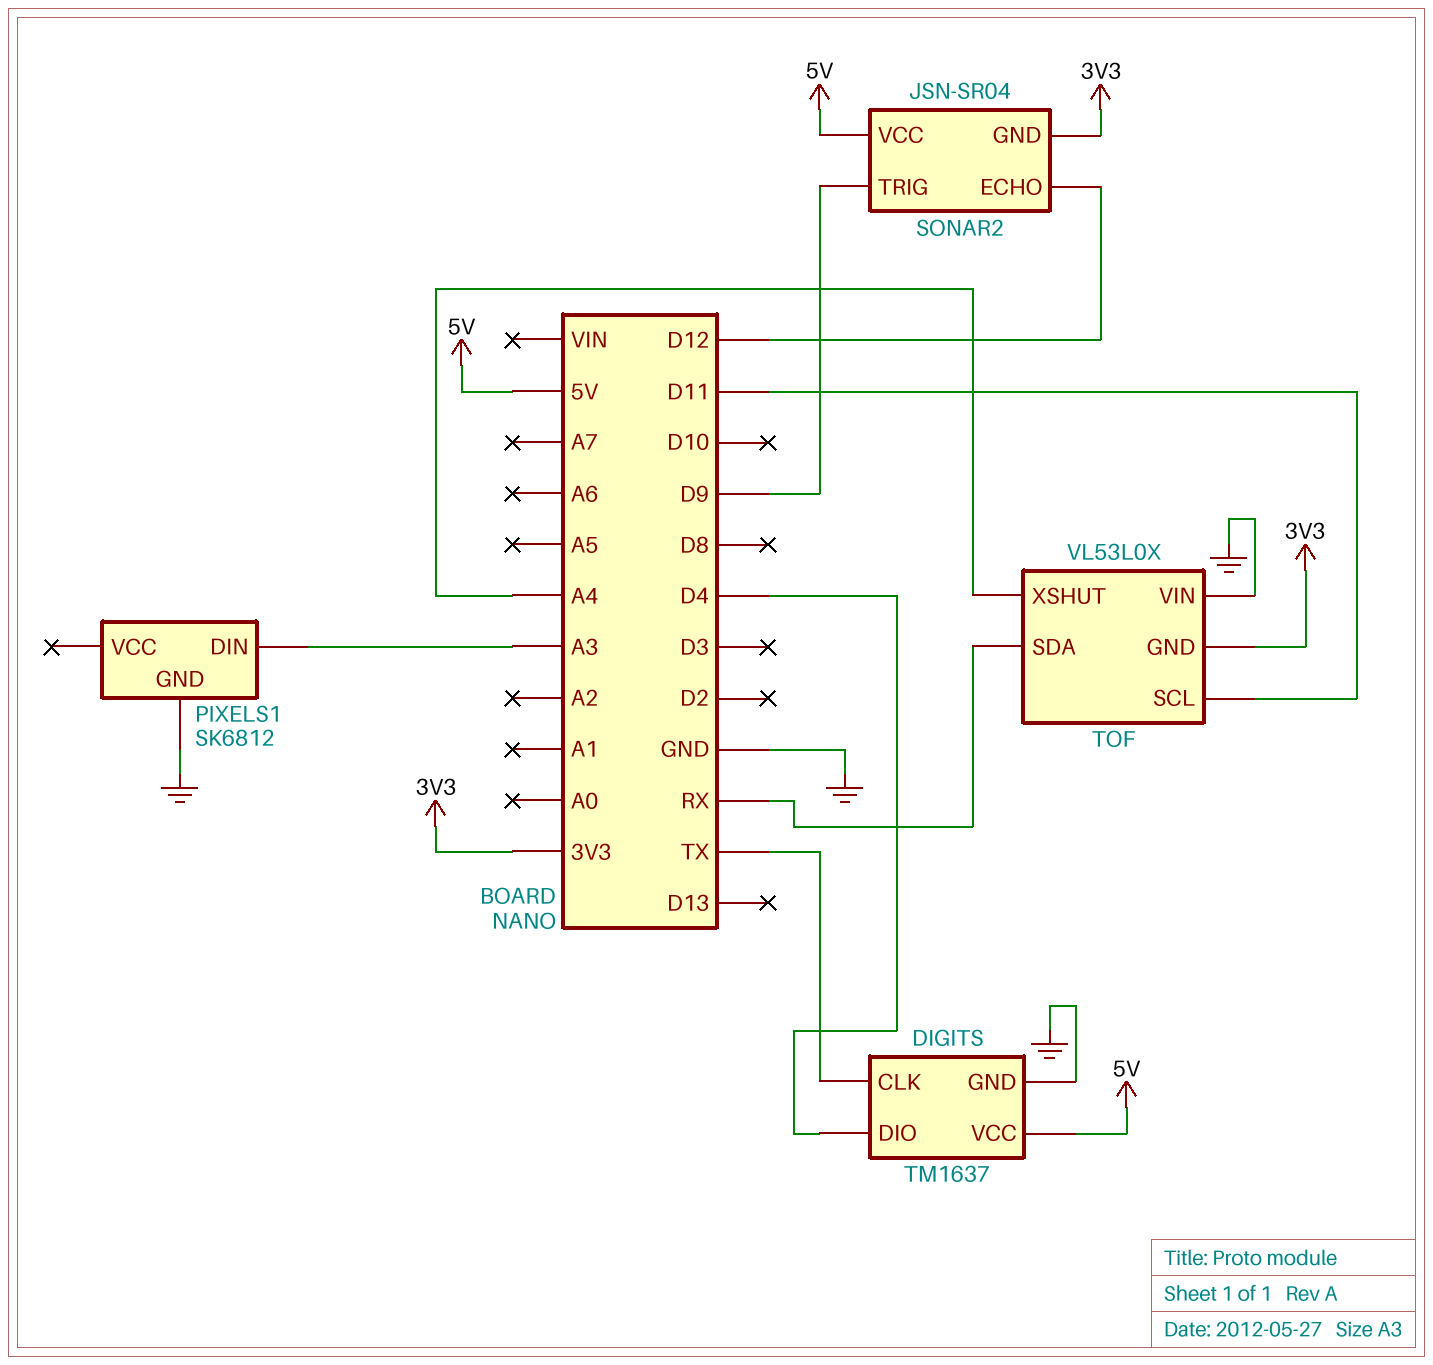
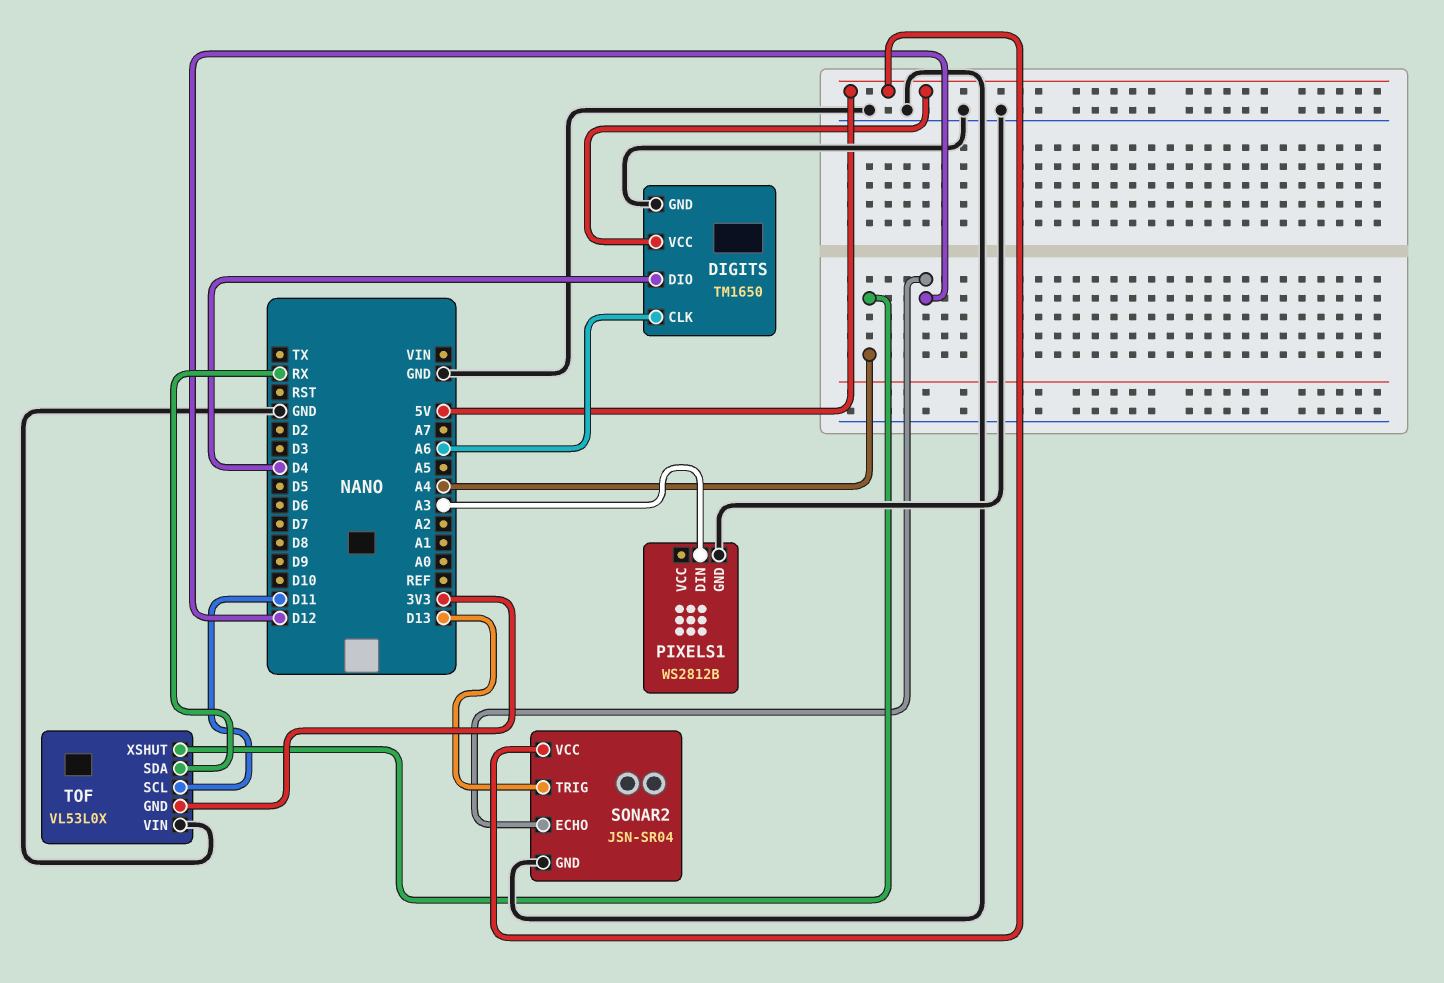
DIGITS: TM1637 -> TM1650
DIGITS pin CLK: TX -> A6
PIXELS1: SK6812 -> WS2812B
SONAR2 pin GND: 3V3 -> GND
SONAR2 pin TRIG: D9 -> D13

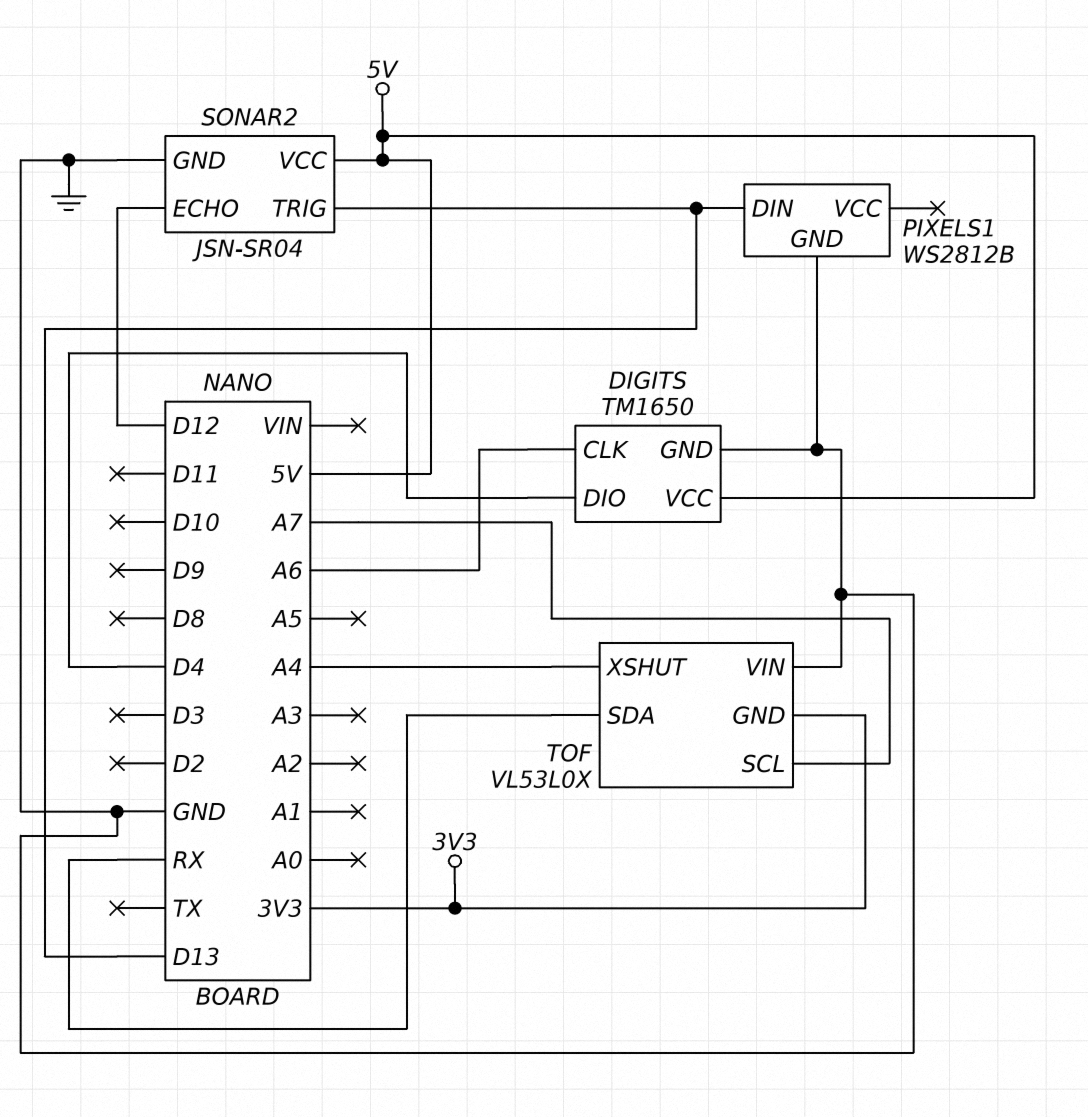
PIXELS1 pin DIN: A3 -> D13
TOF pin SCL: D11 -> A7

